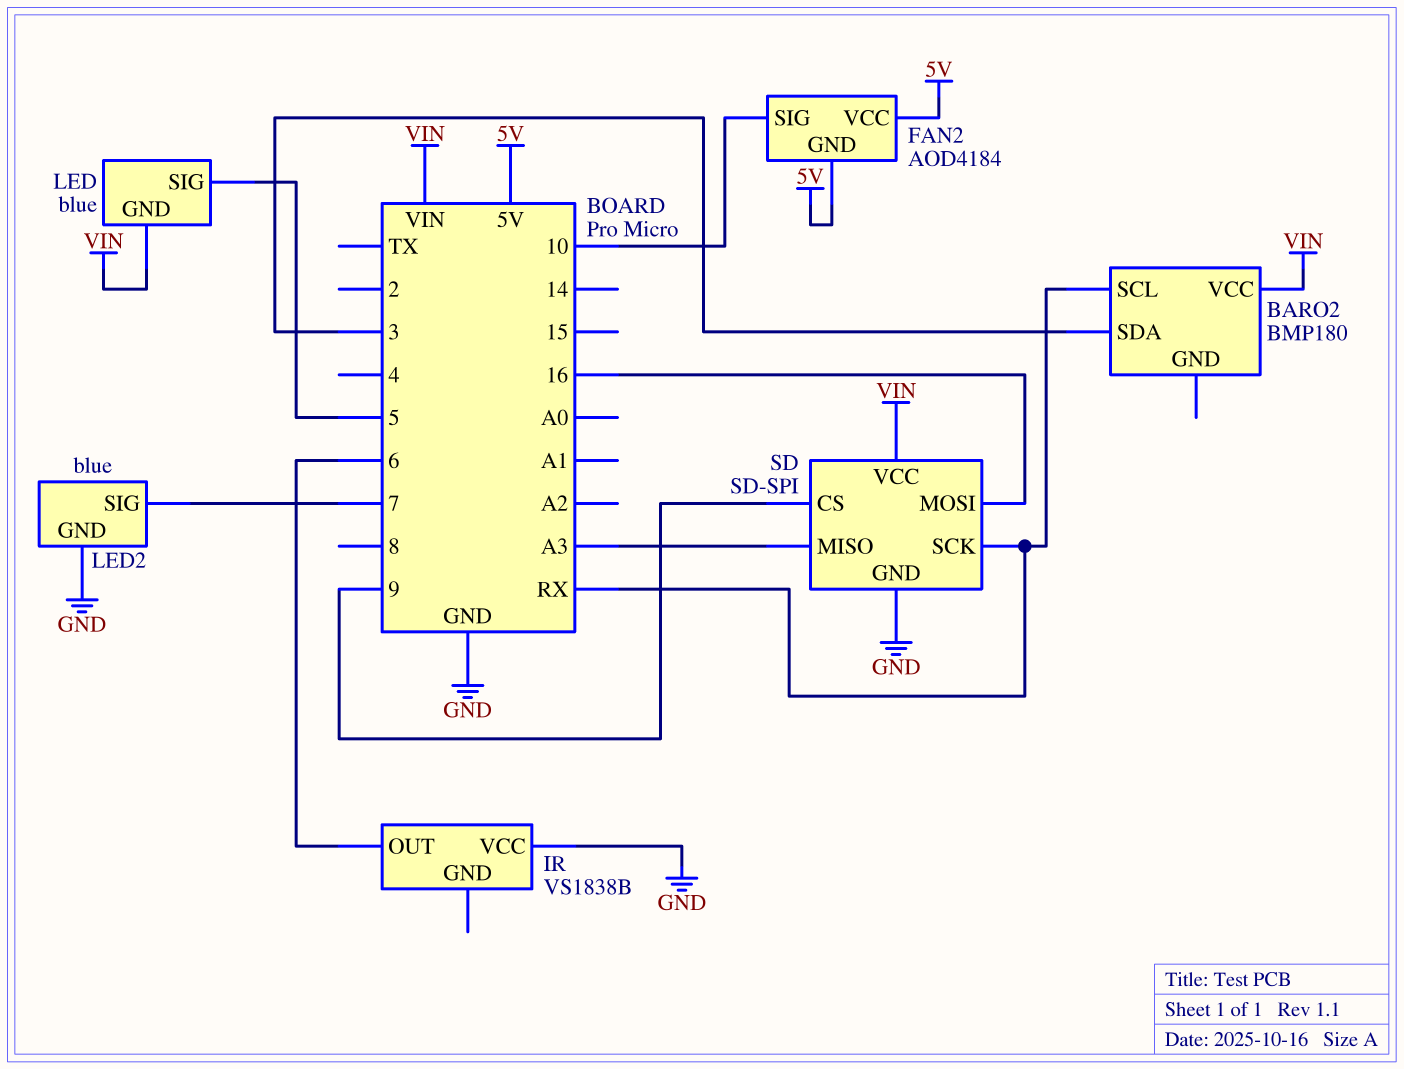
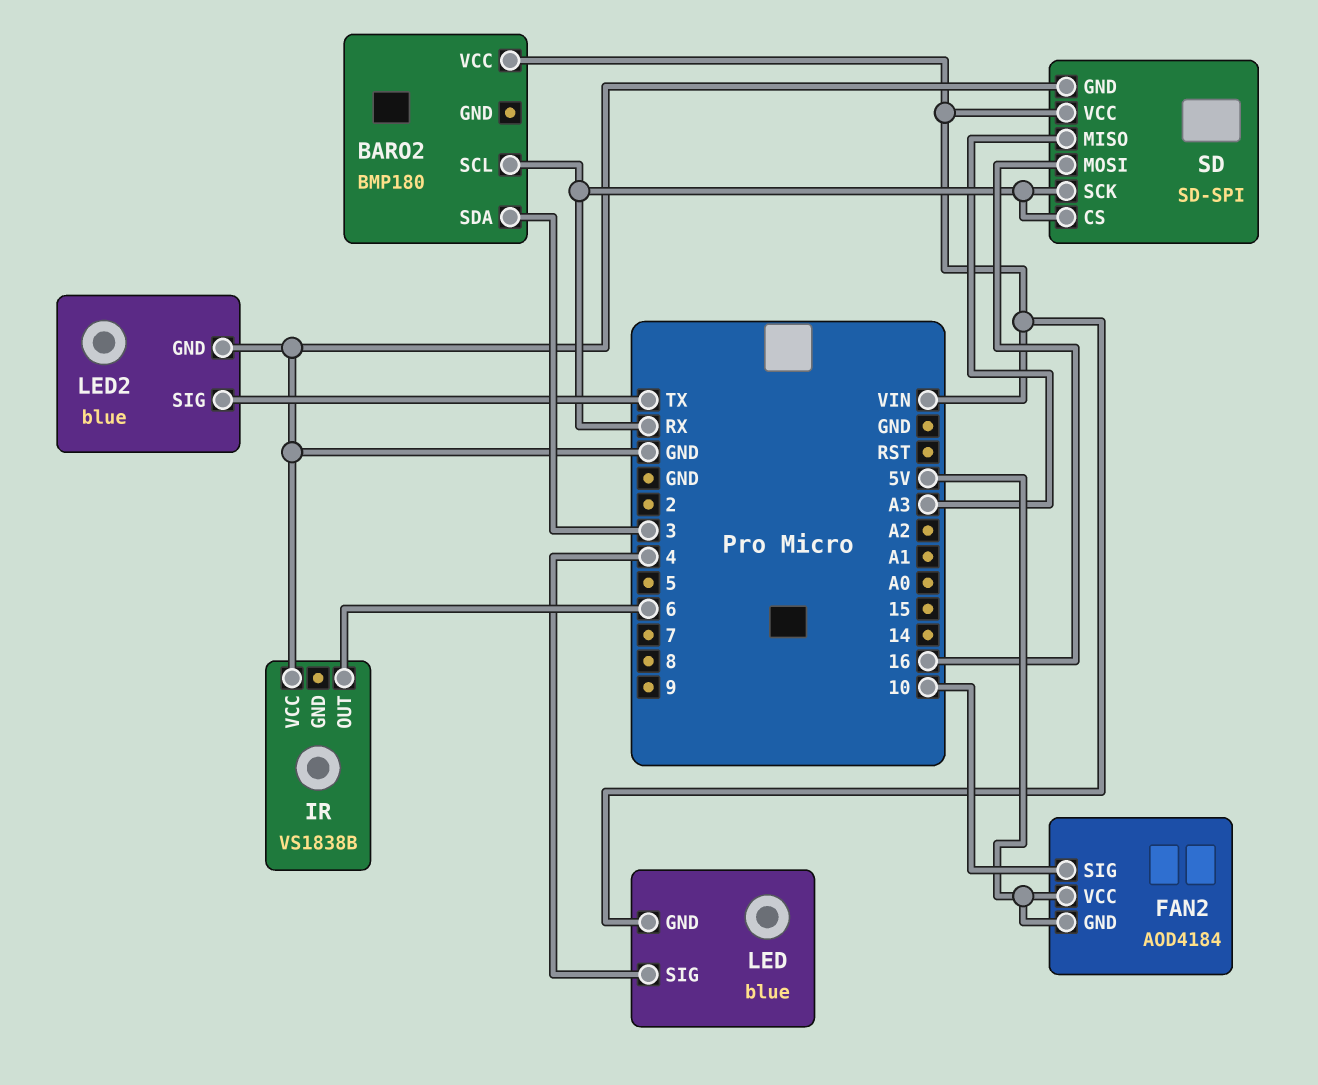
LED pin SIG: 5 -> 4
LED2 pin SIG: 7 -> TX
SD pin CS: 9 -> RX

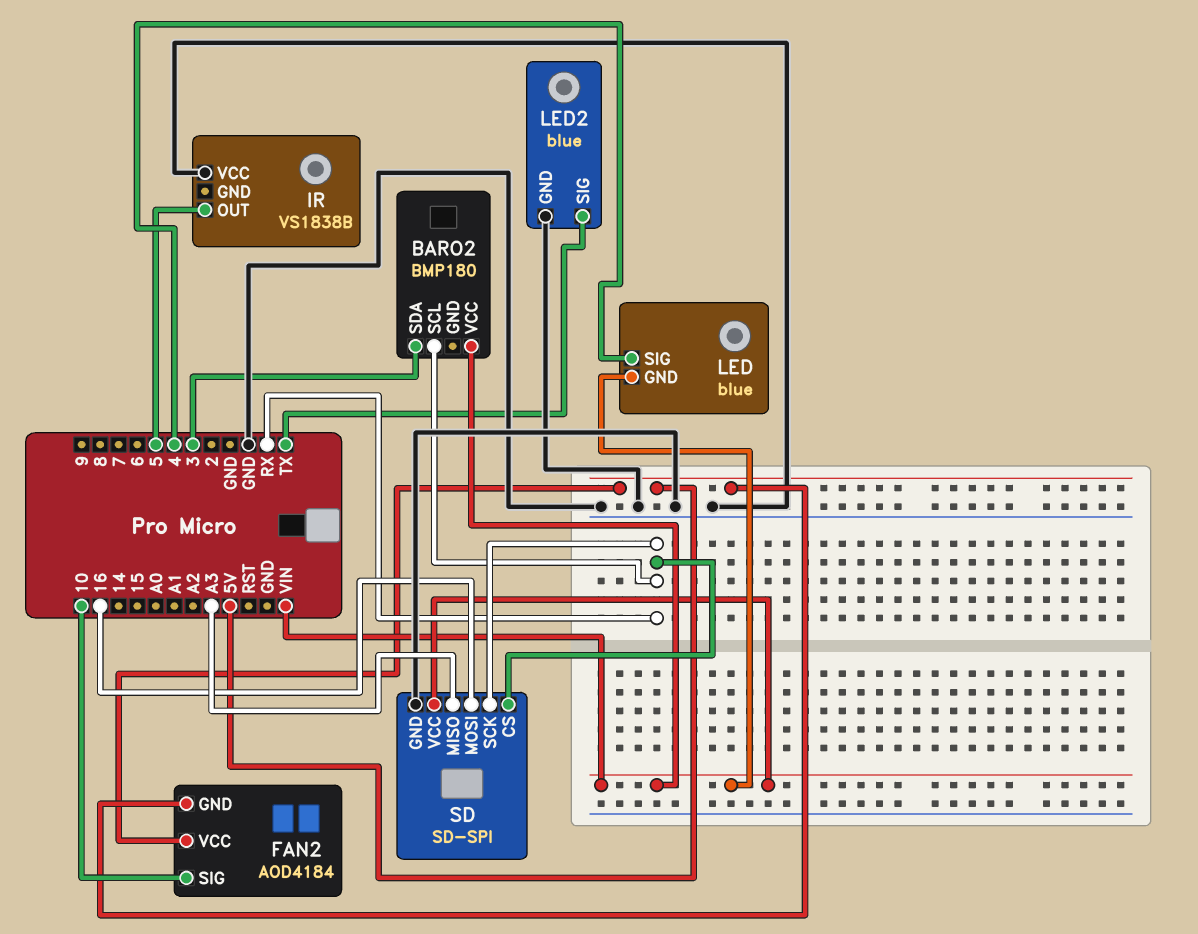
IR pin OUT: 6 -> 5

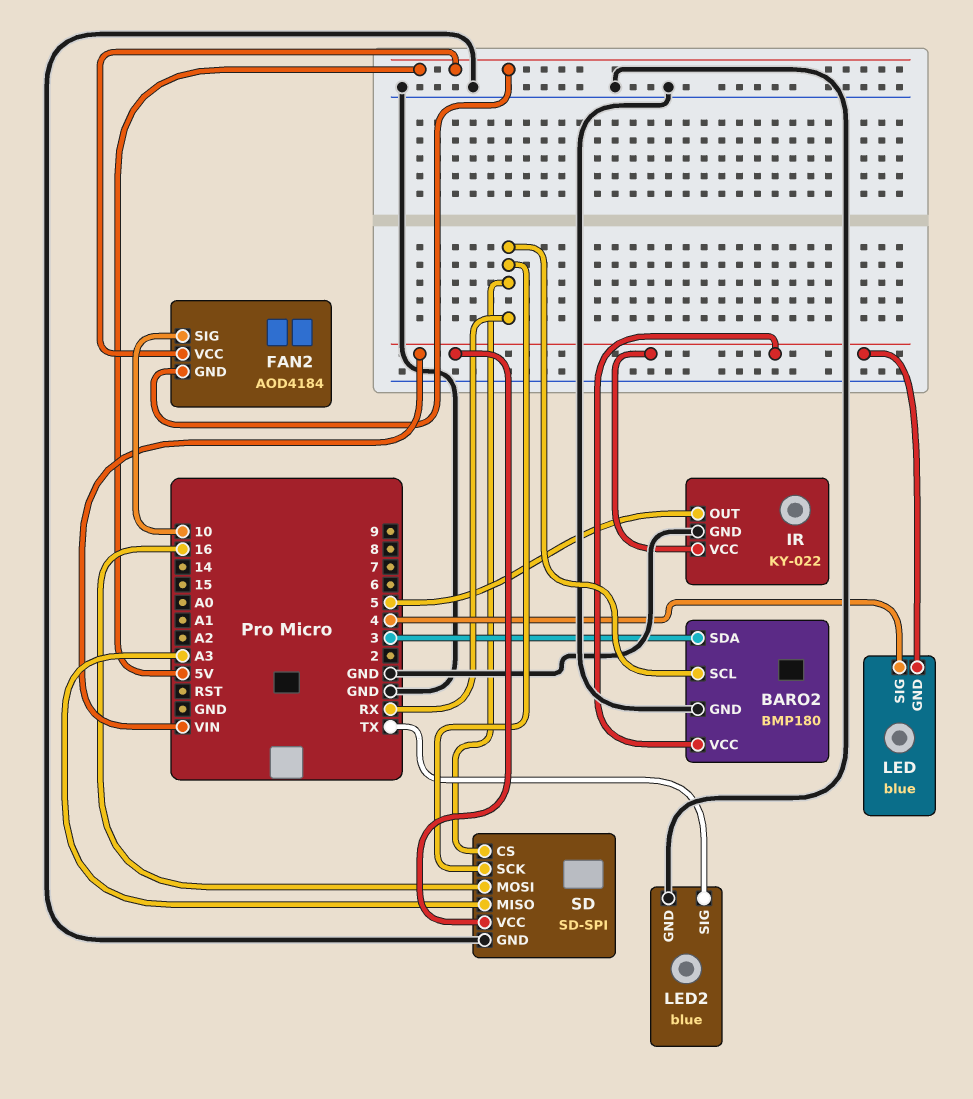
BARO2 pin GND: none -> GND
IR: VS1838B -> KY-022
IR pin GND: none -> GND
IR pin VCC: GND -> VIN

